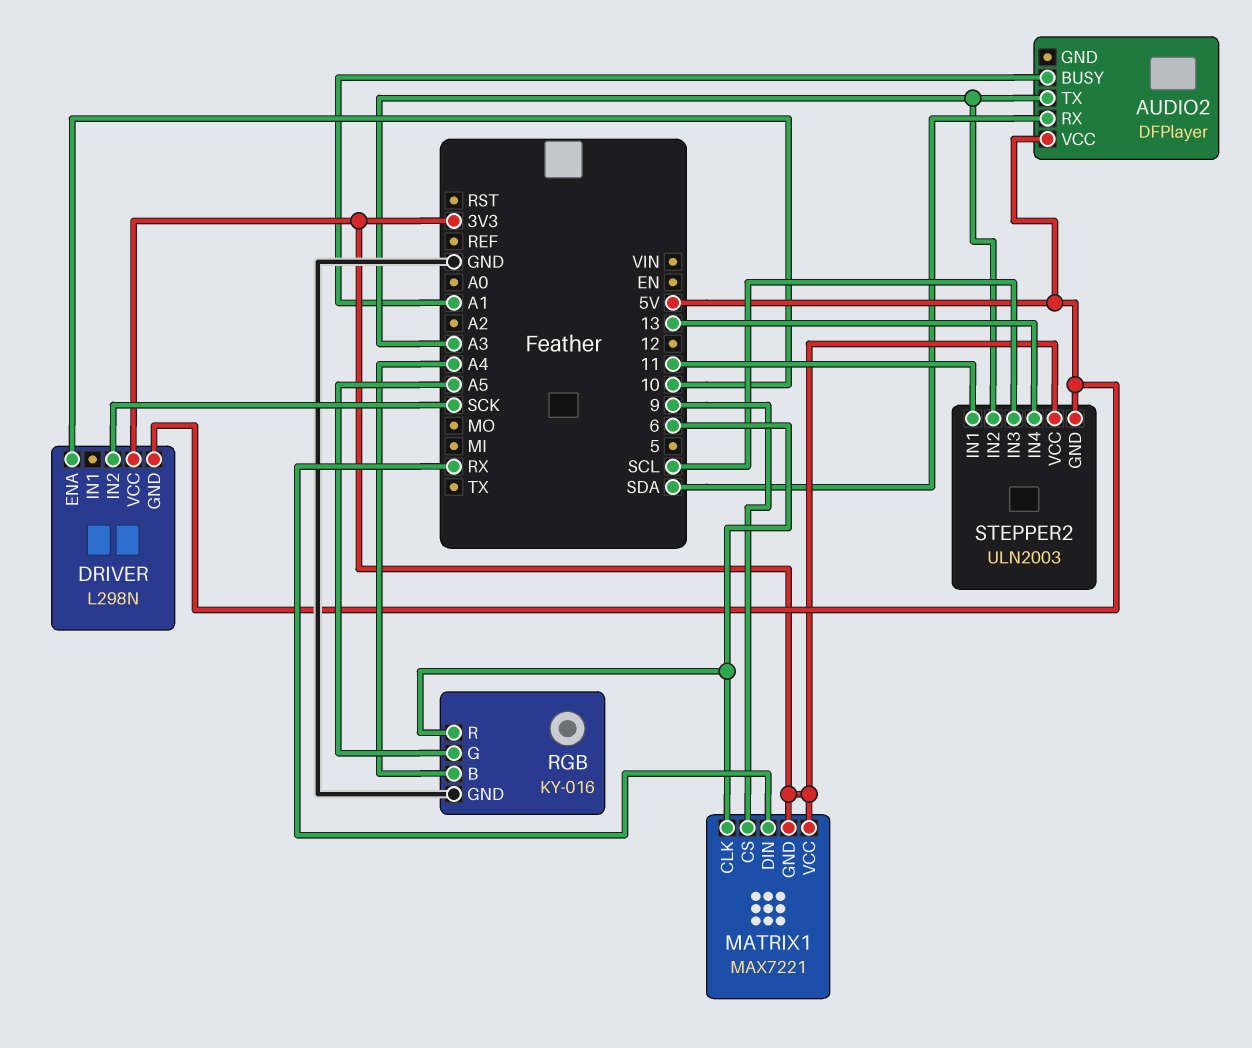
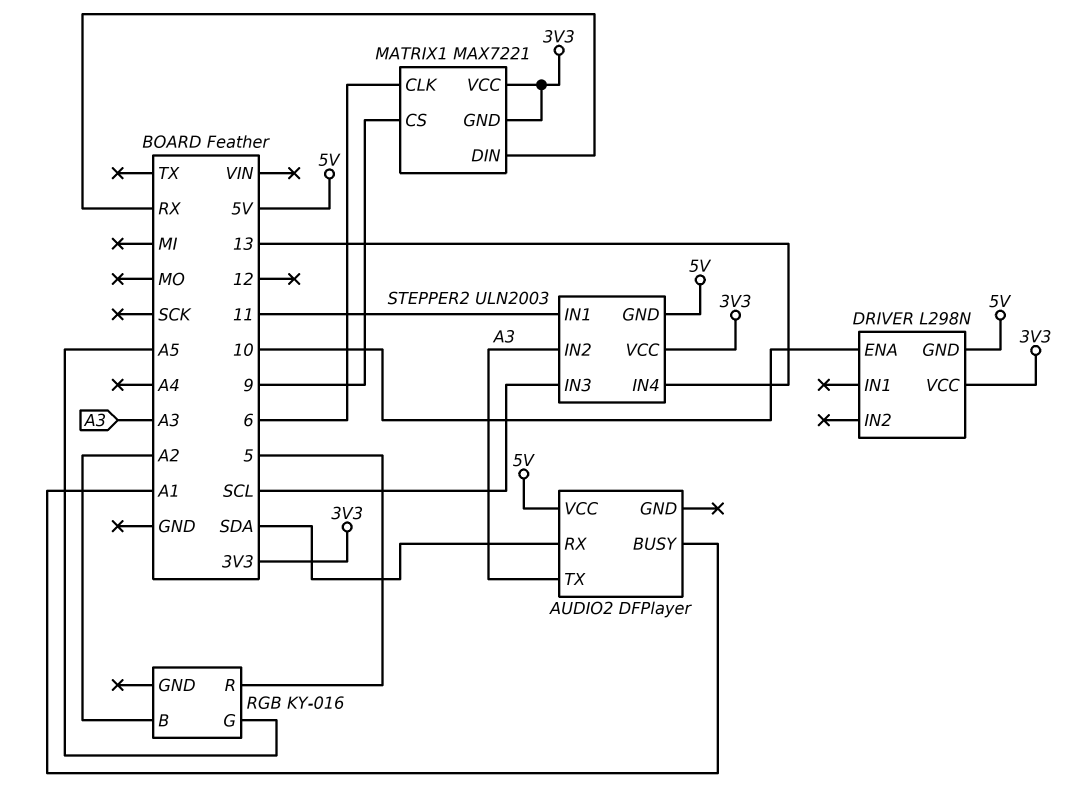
DRIVER pin IN2: SCK -> none
RGB pin B: A4 -> A2
RGB pin GND: GND -> none
RGB pin R: 6 -> 5

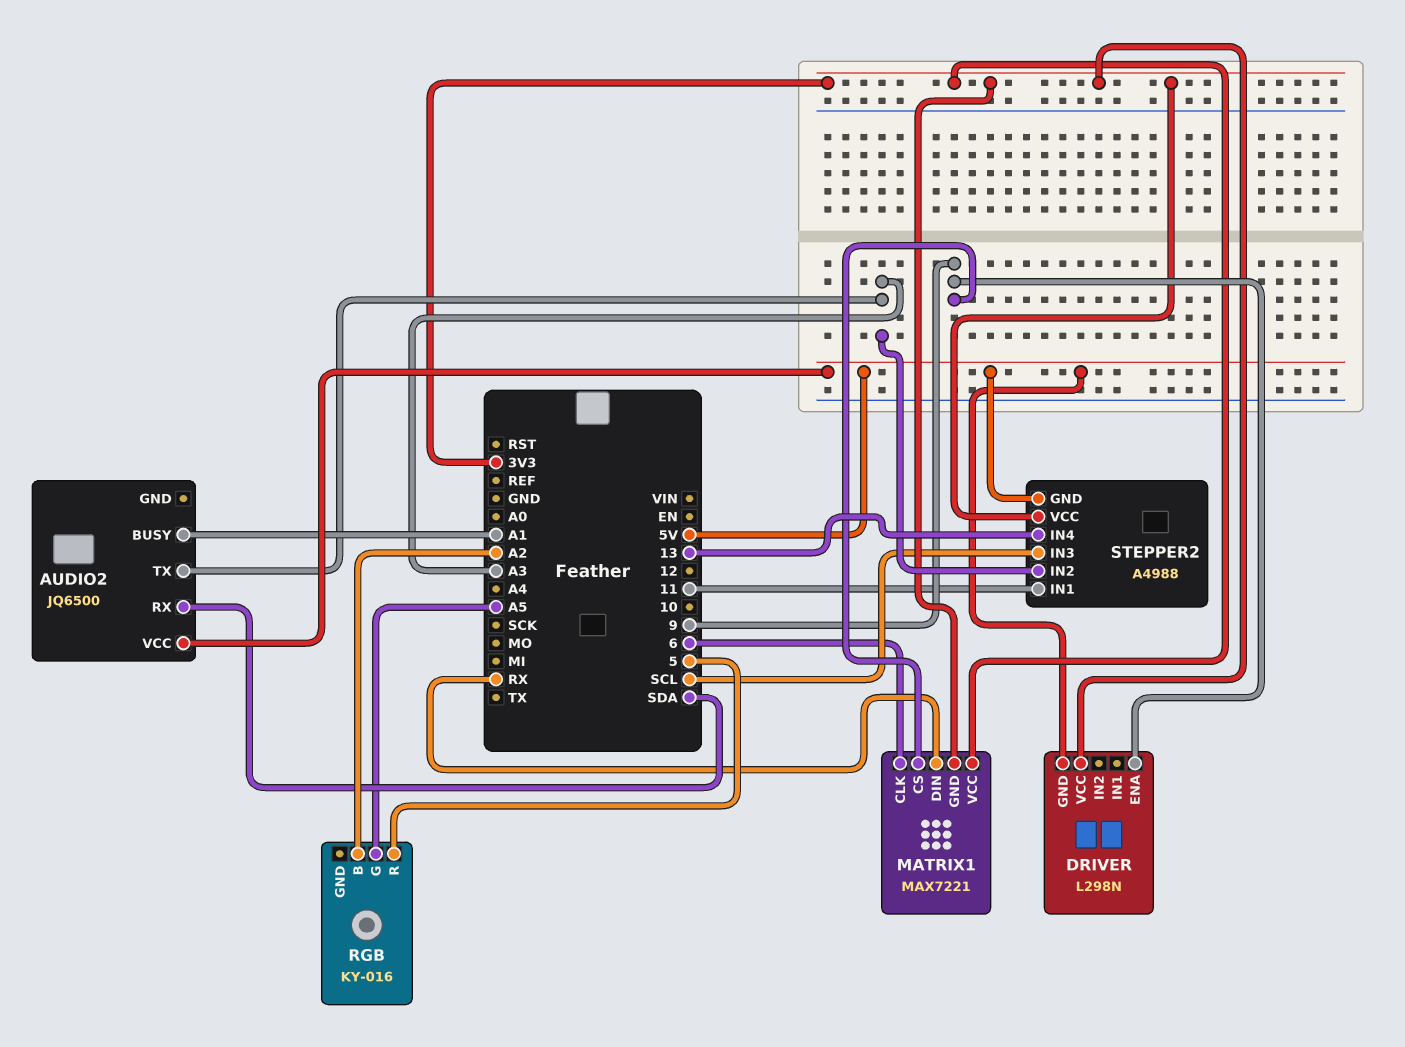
AUDIO2: DFPlayer -> JQ6500
DRIVER pin ENA: 10 -> 9
STEPPER2: ULN2003 -> A4988

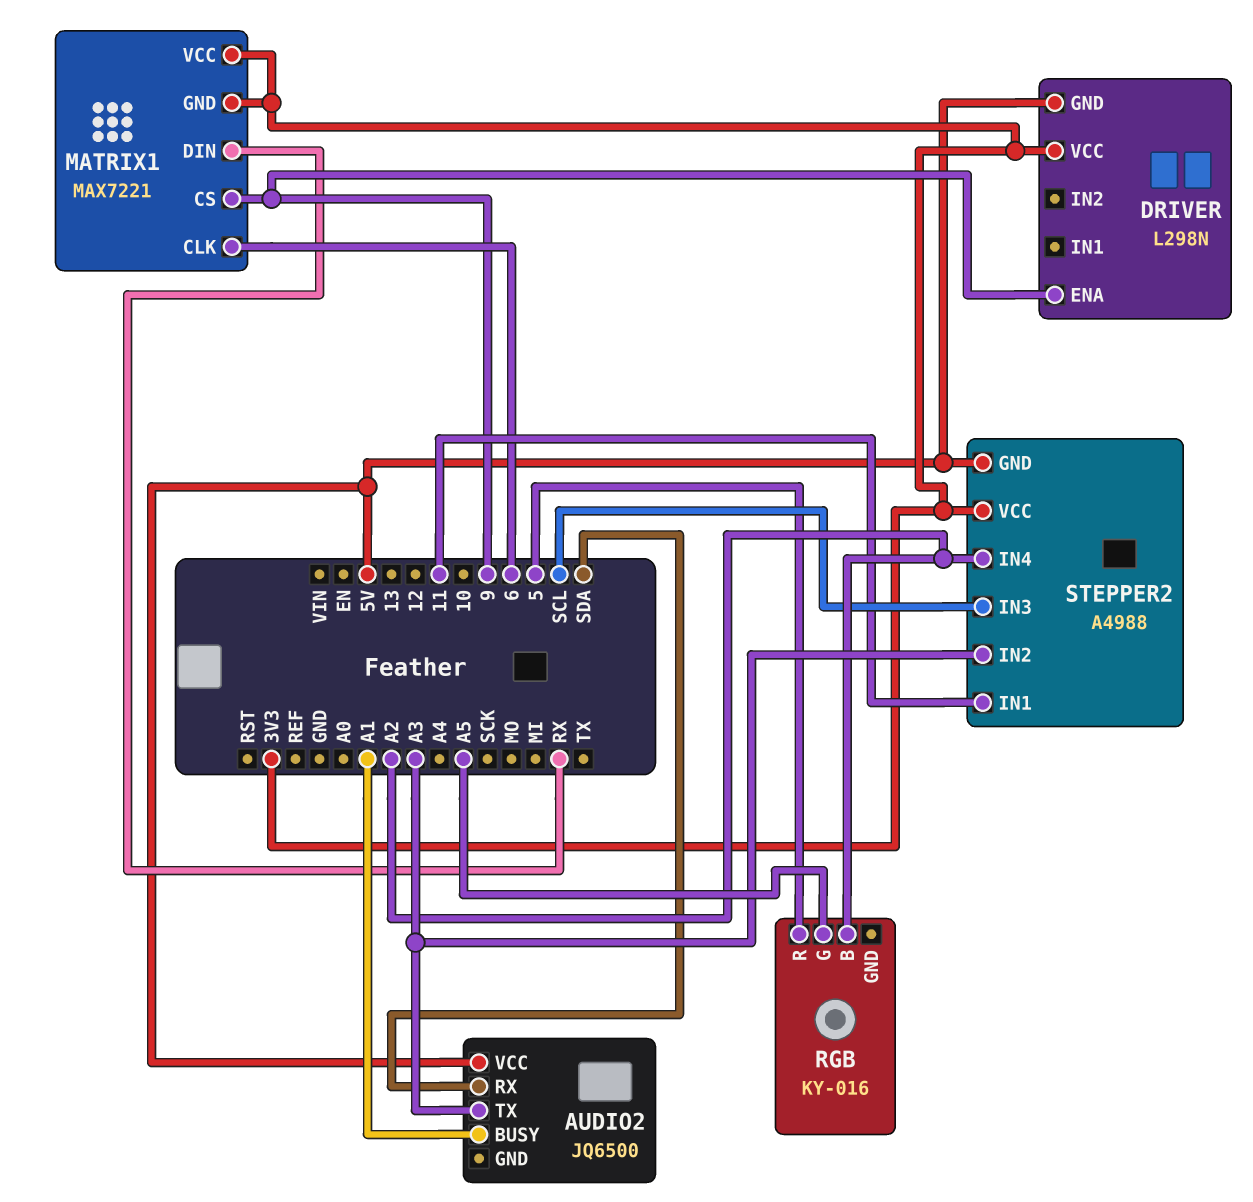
STEPPER2 pin IN4: 13 -> A2

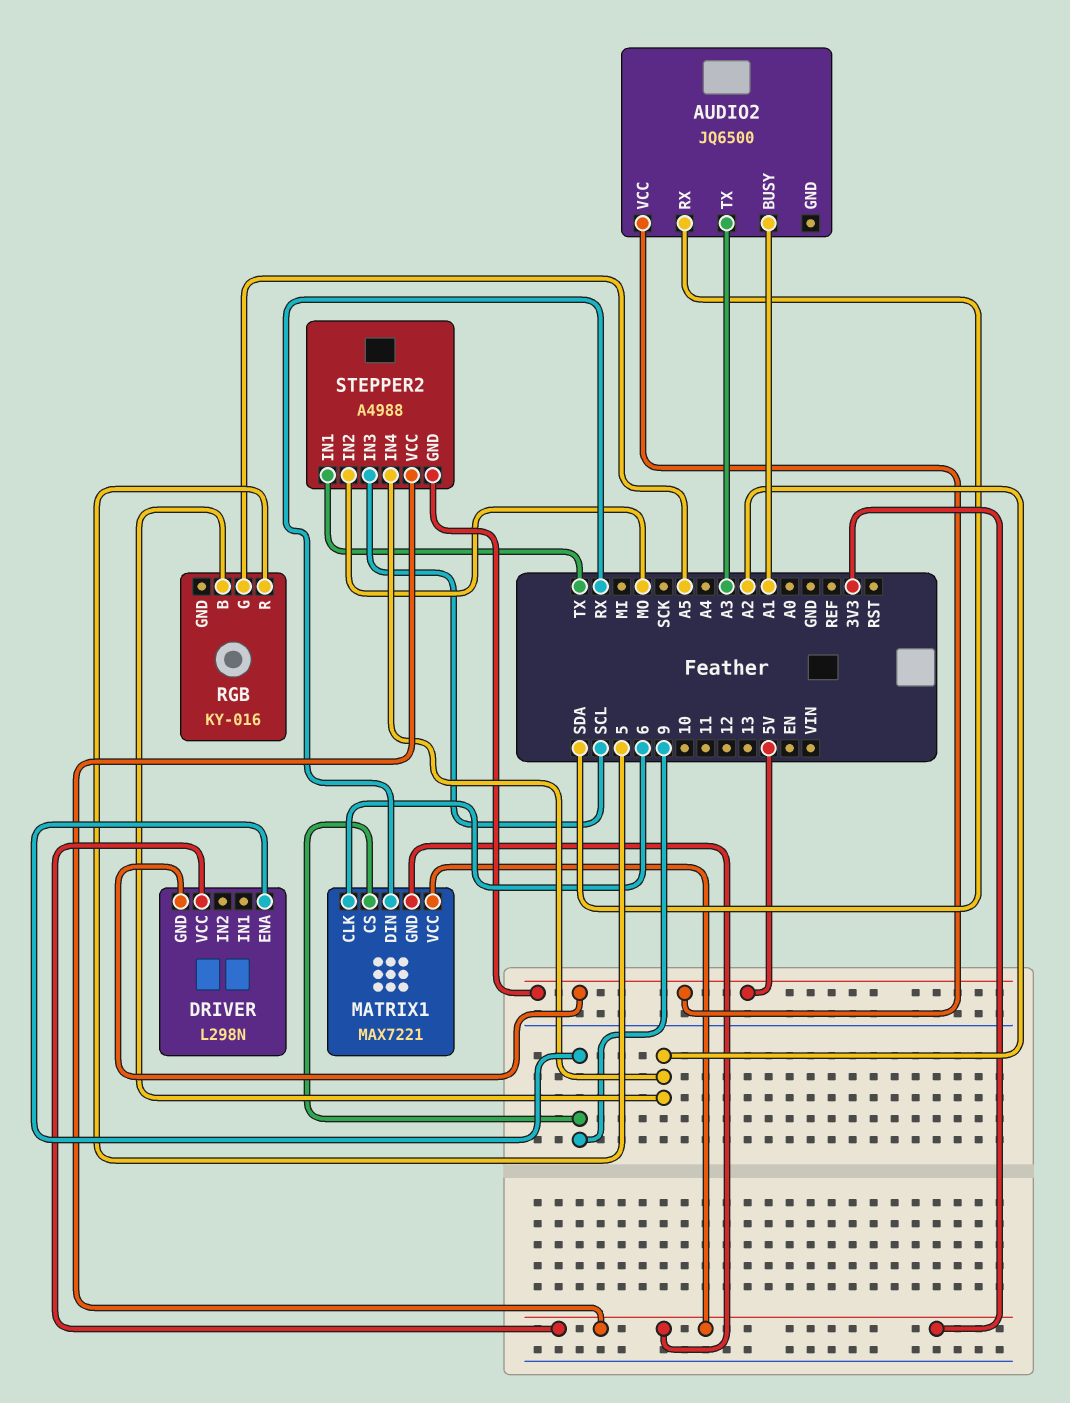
STEPPER2 pin IN1: 11 -> TX
STEPPER2 pin IN2: A3 -> MO

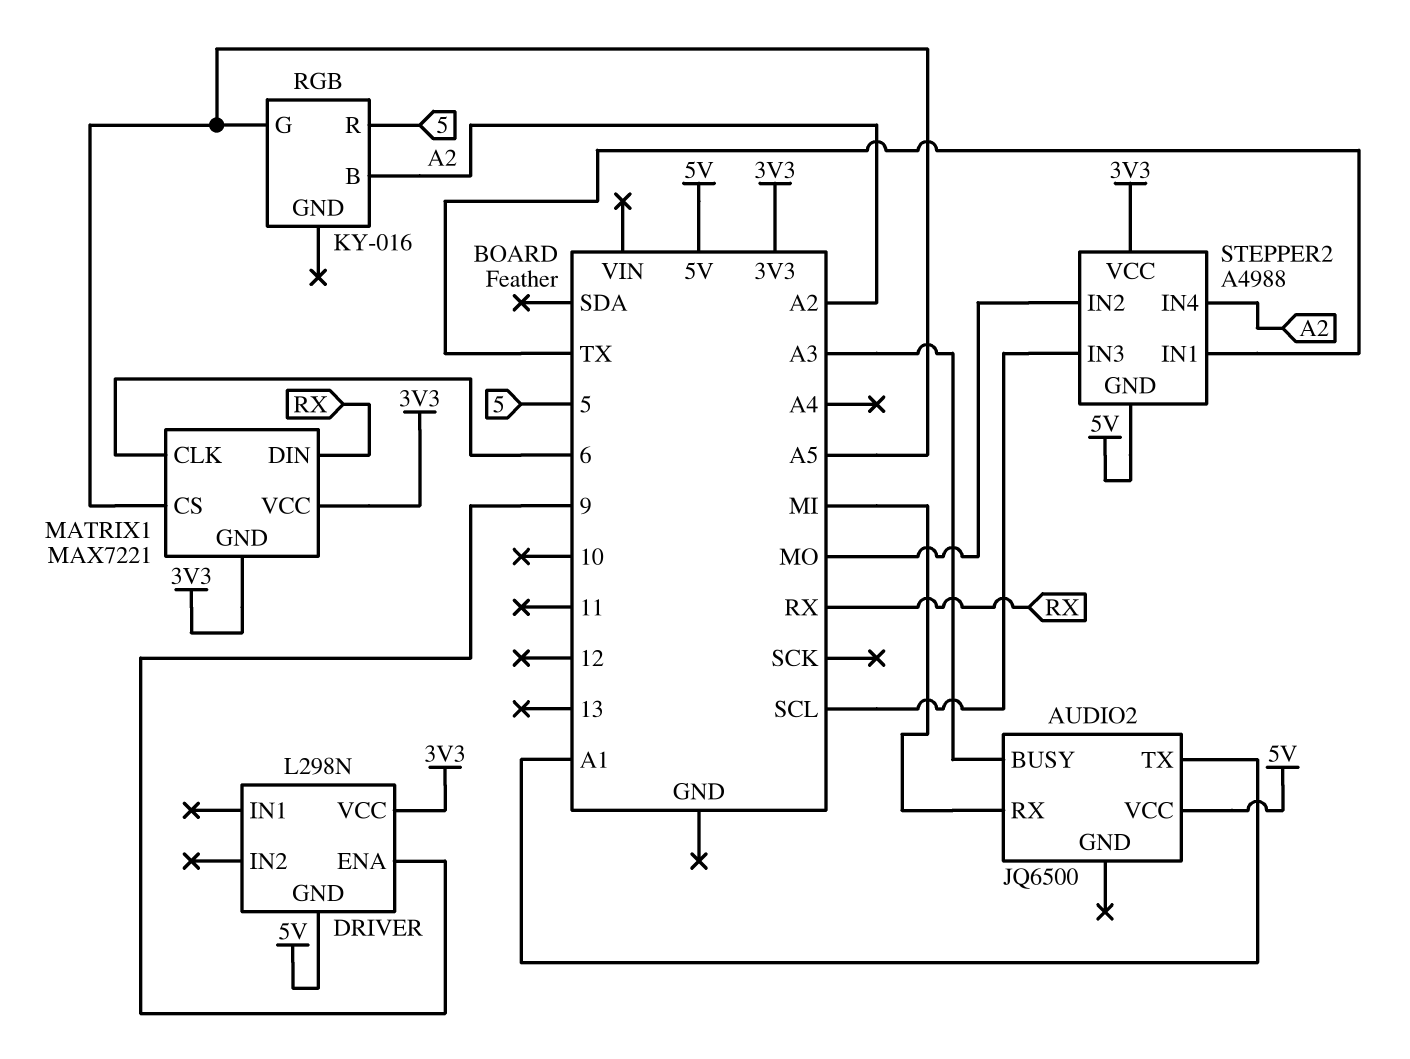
AUDIO2 pin BUSY: A1 -> A3
AUDIO2 pin RX: SDA -> MI
AUDIO2 pin TX: A3 -> A1
MATRIX1 pin CS: 9 -> A5

